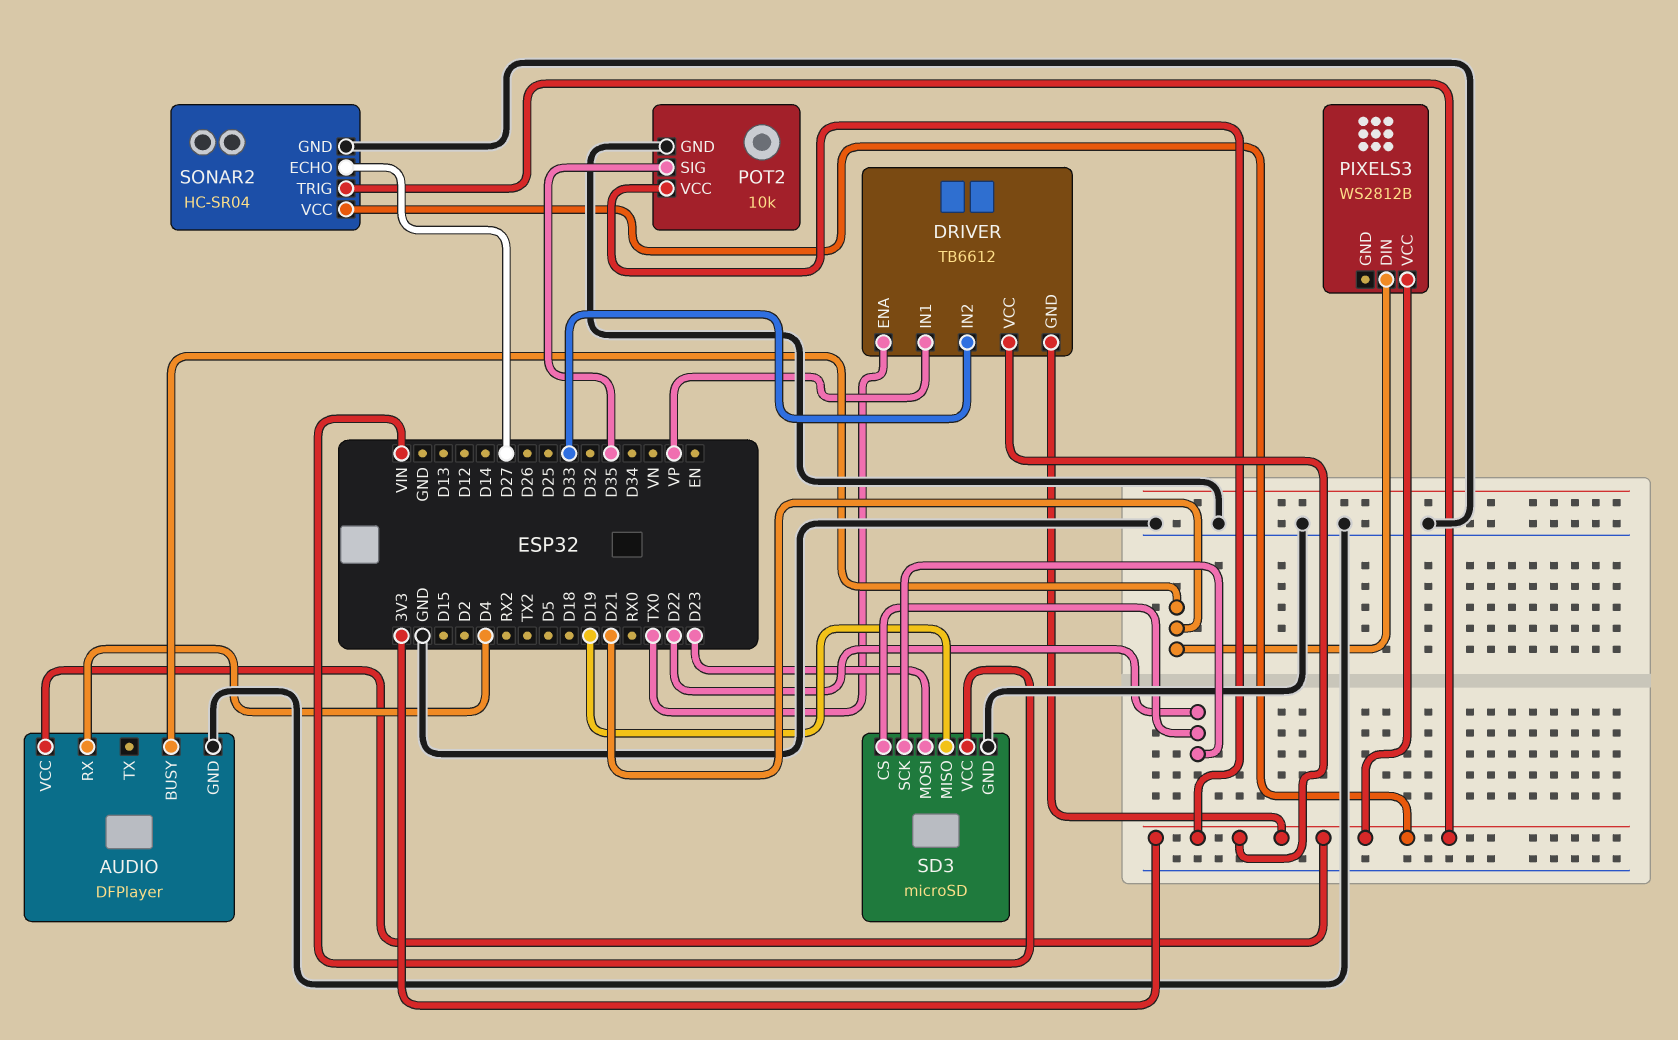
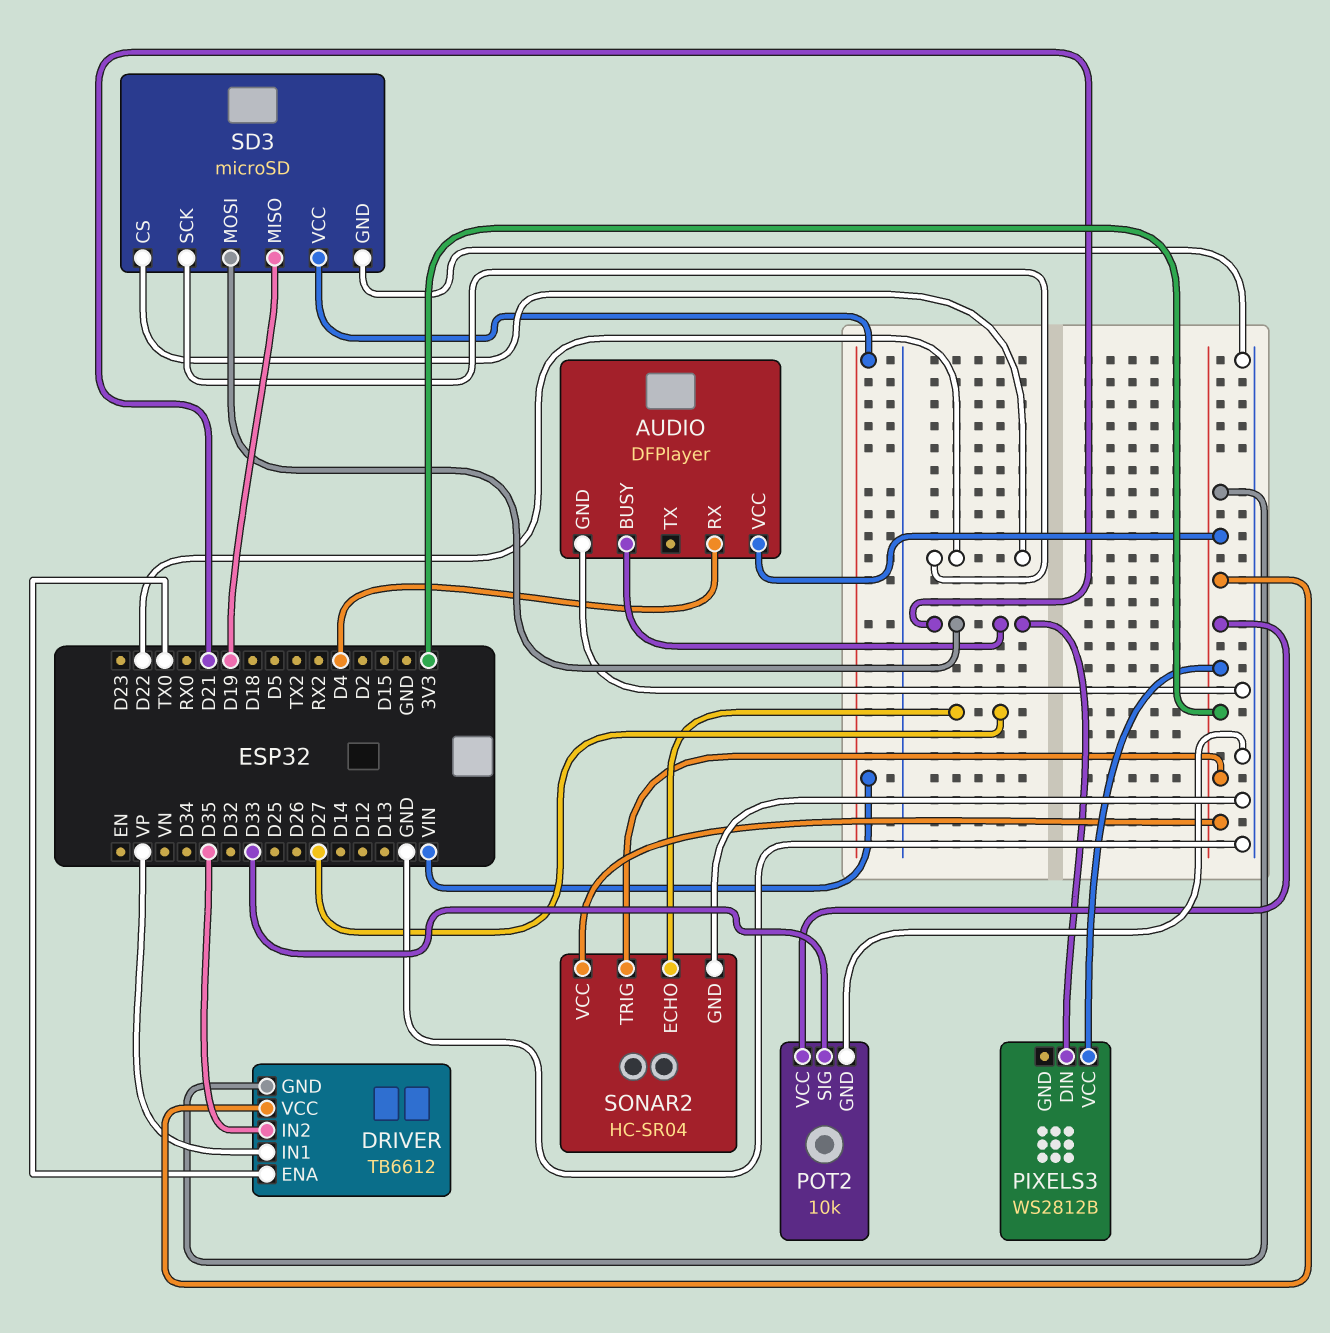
DRIVER pin IN2: D33 -> D35
POT2 pin SIG: D35 -> D33
SD3 pin MOSI: D23 -> D21

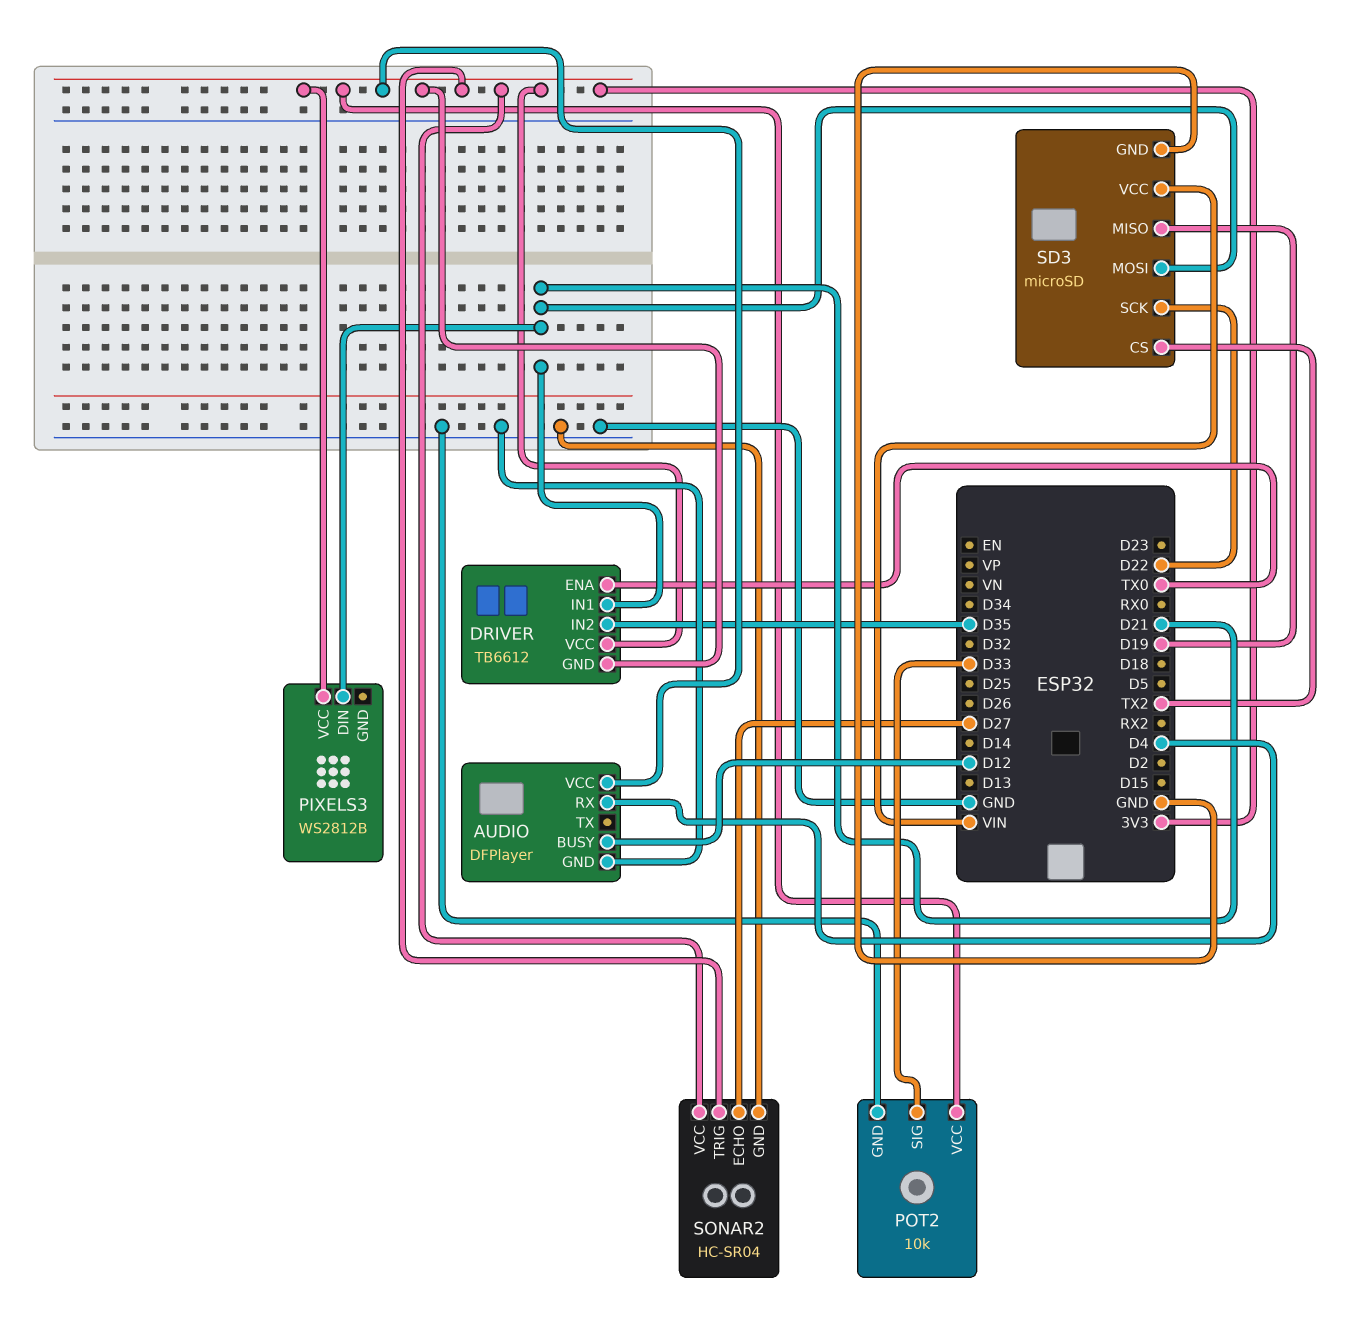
AUDIO pin BUSY: D21 -> D12
DRIVER pin IN1: VP -> D21
SD3 pin CS: D22 -> TX2

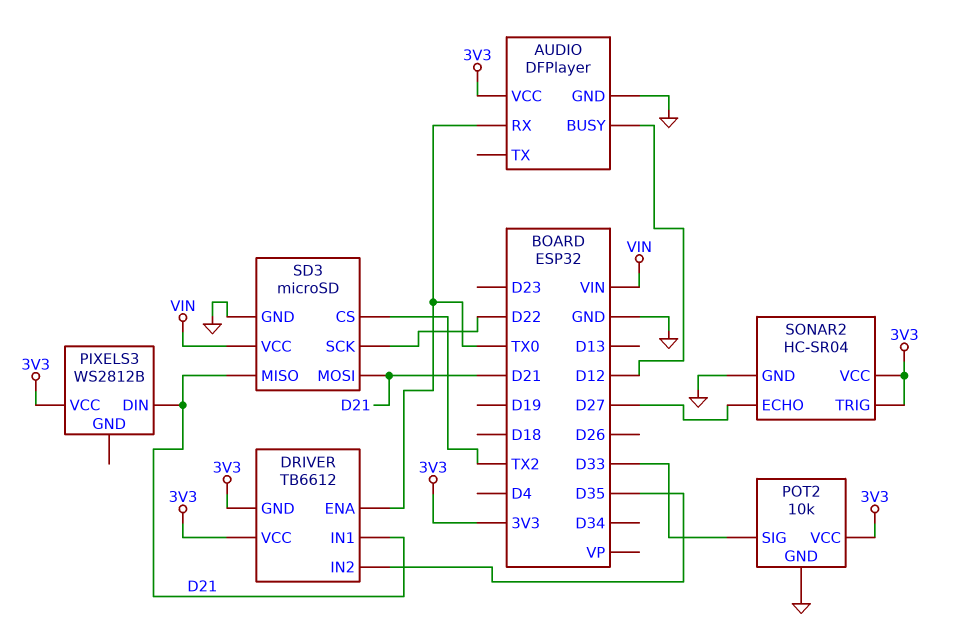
AUDIO pin RX: D4 -> TX0
SD3 pin MISO: D19 -> D21

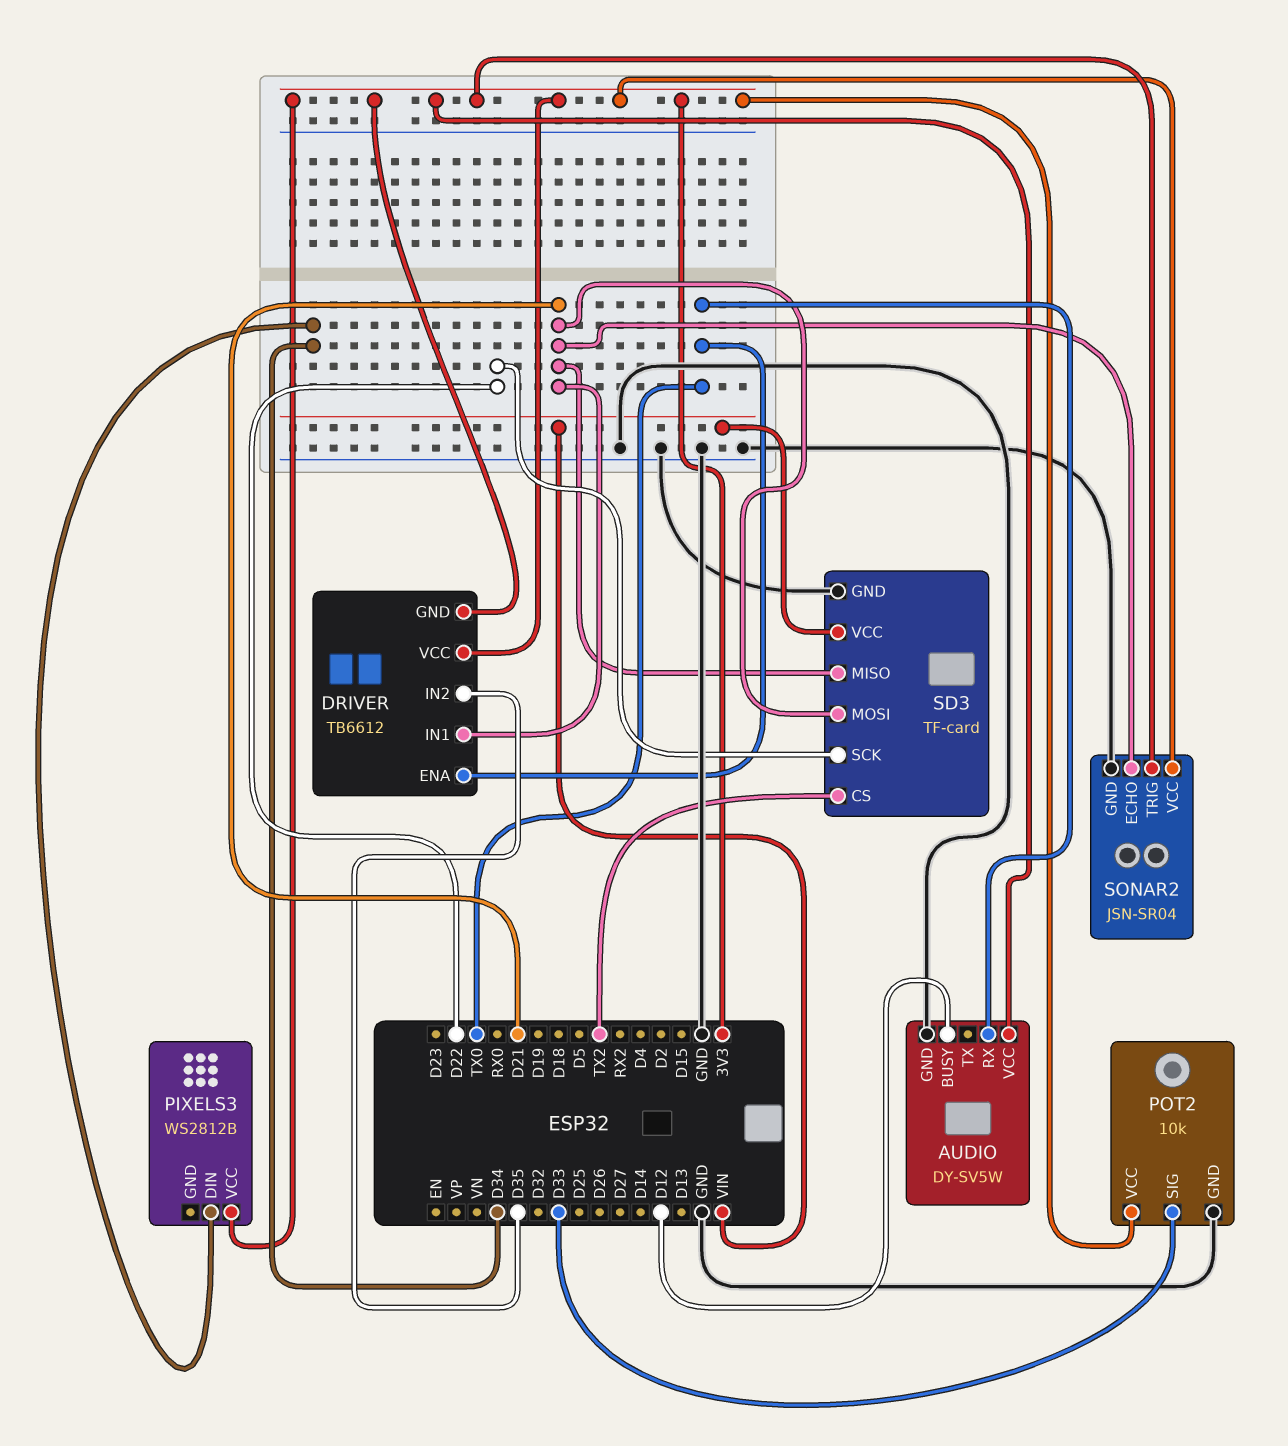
AUDIO: DFPlayer -> DY-SV5W
PIXELS3 pin DIN: D21 -> D34
SD3: microSD -> TF-card
SONAR2: HC-SR04 -> JSN-SR04
SONAR2 pin ECHO: D27 -> D21

